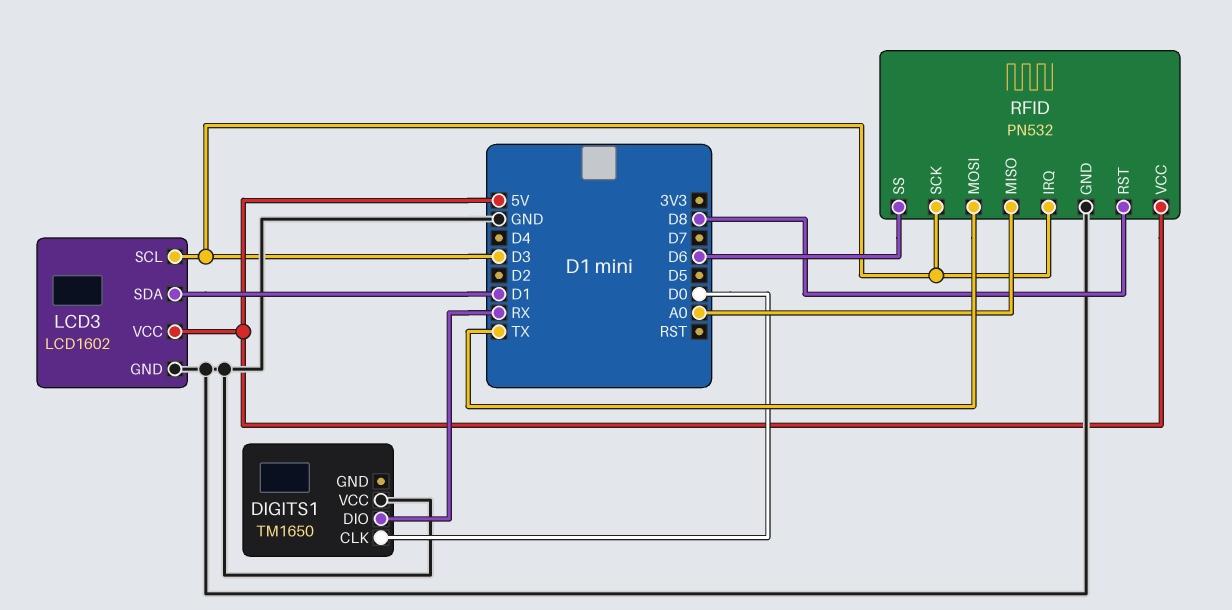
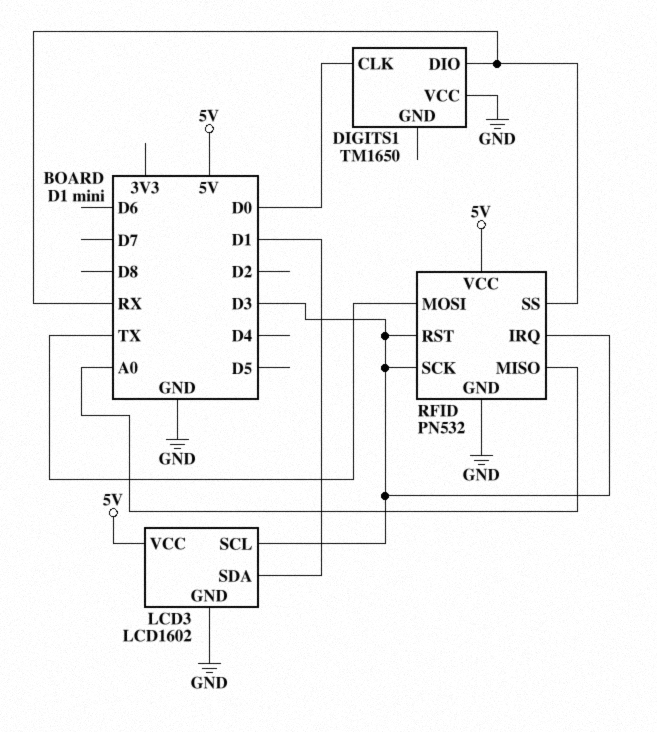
RFID pin RST: D8 -> D3
RFID pin SS: D6 -> RX

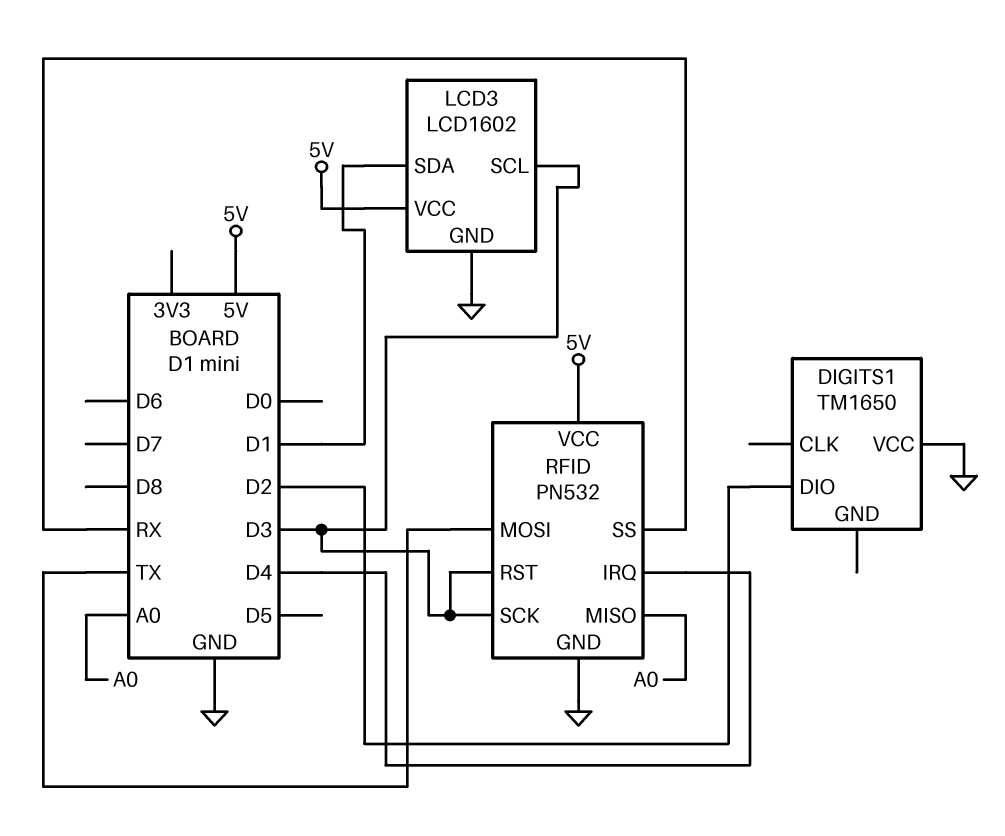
DIGITS1 pin CLK: D0 -> none
DIGITS1 pin DIO: RX -> D2
RFID pin IRQ: D3 -> D4

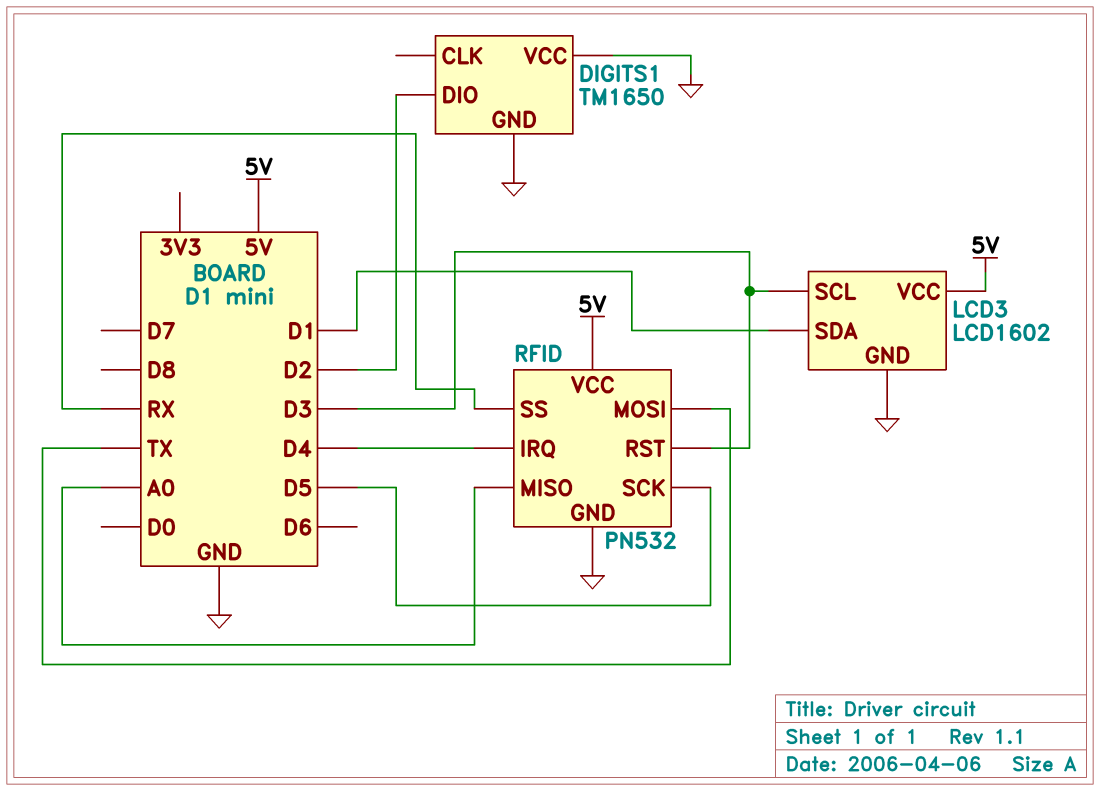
DIGITS1 pin GND: none -> GND
RFID pin SCK: D3 -> D5

